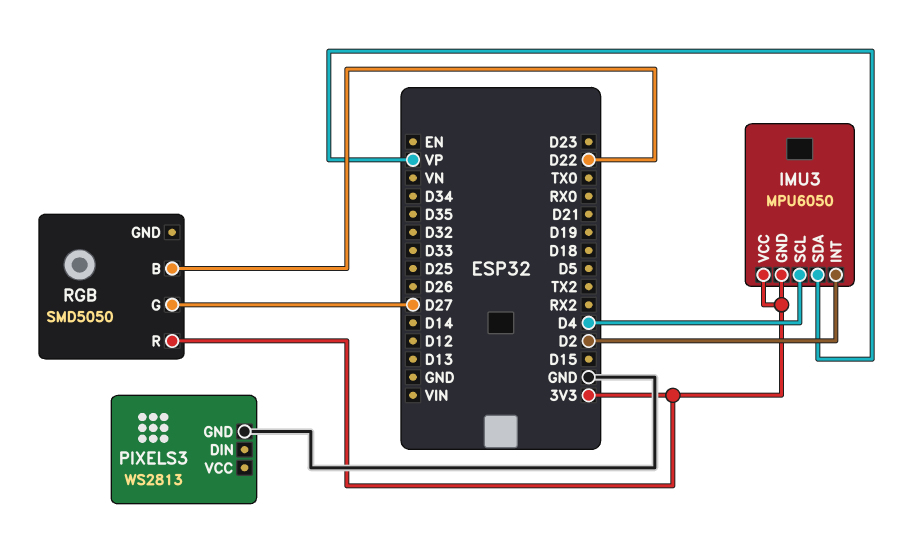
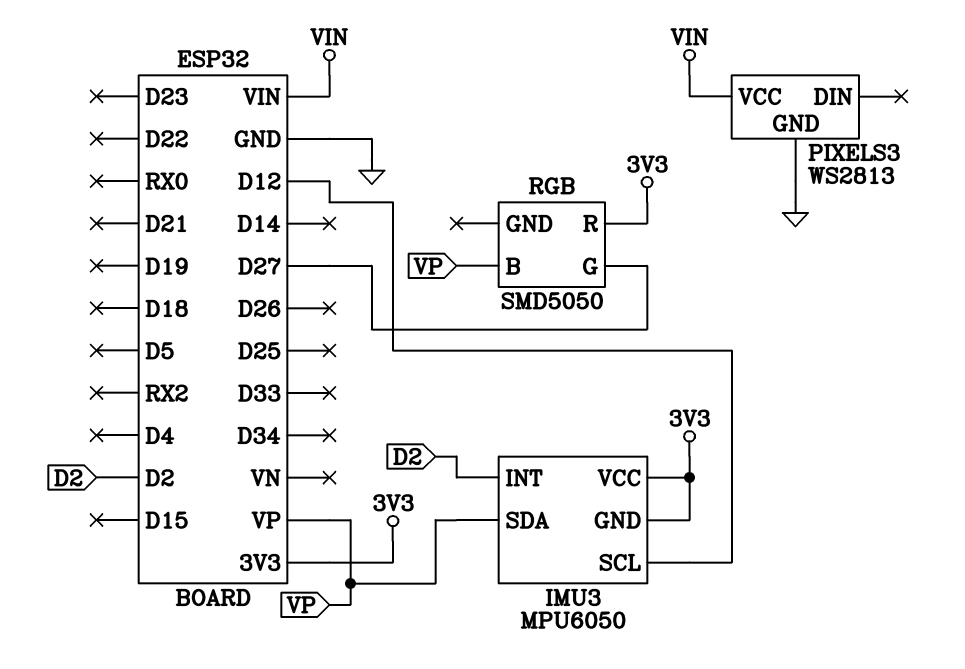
IMU3 pin SCL: D4 -> D12
PIXELS3 pin VCC: none -> VIN
RGB pin B: D22 -> VP

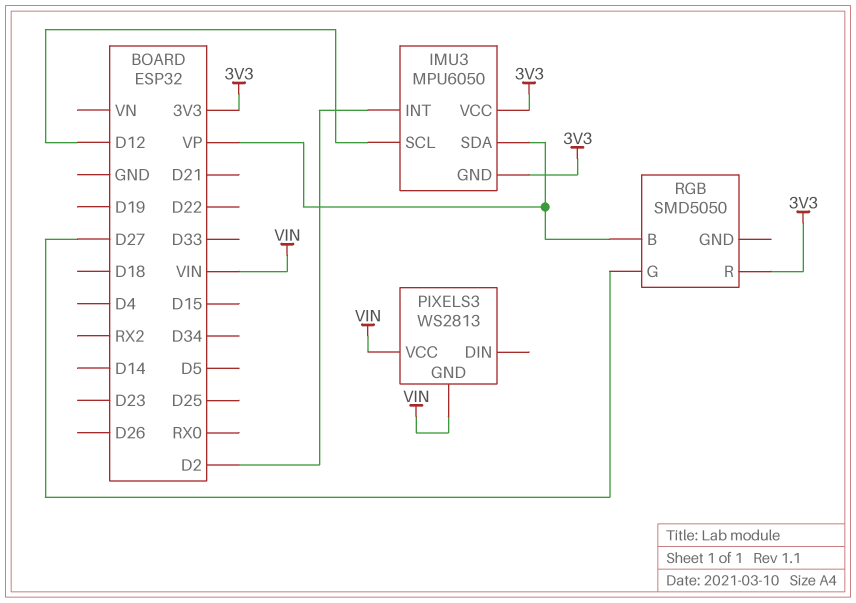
PIXELS3 pin GND: GND -> VIN

